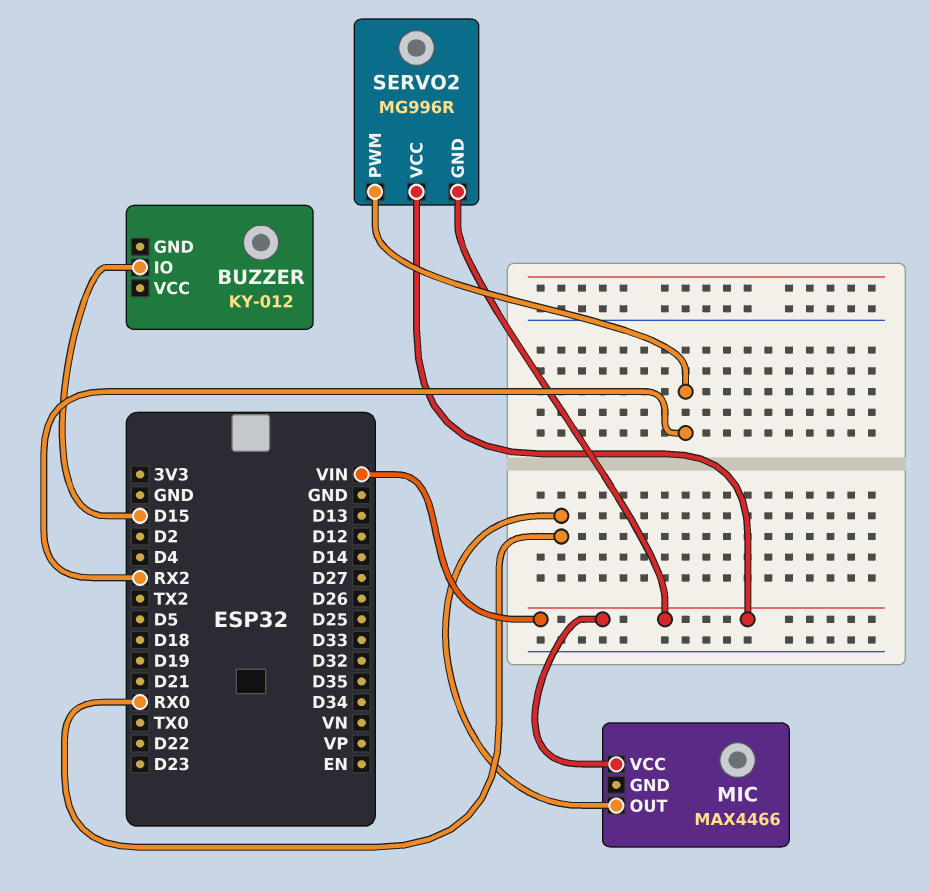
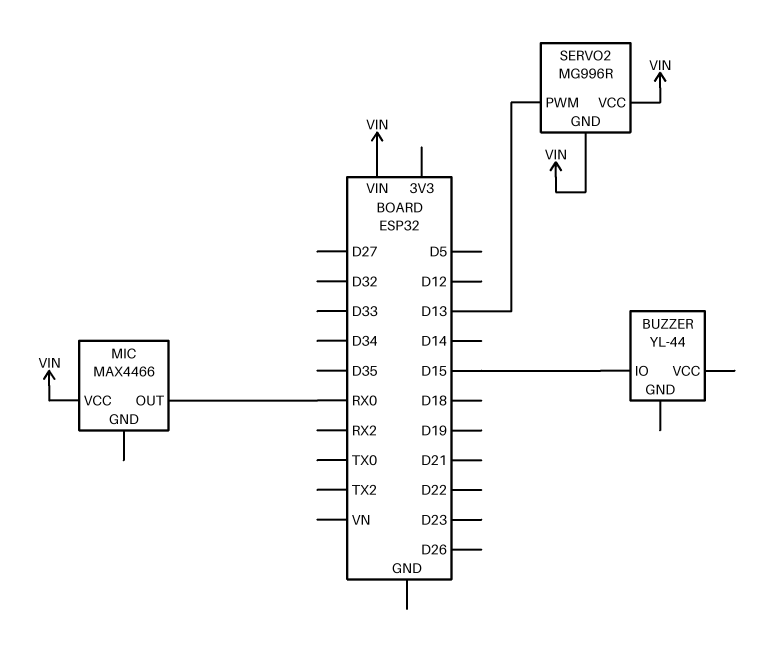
BUZZER: KY-012 -> YL-44
SERVO2 pin PWM: RX2 -> D13

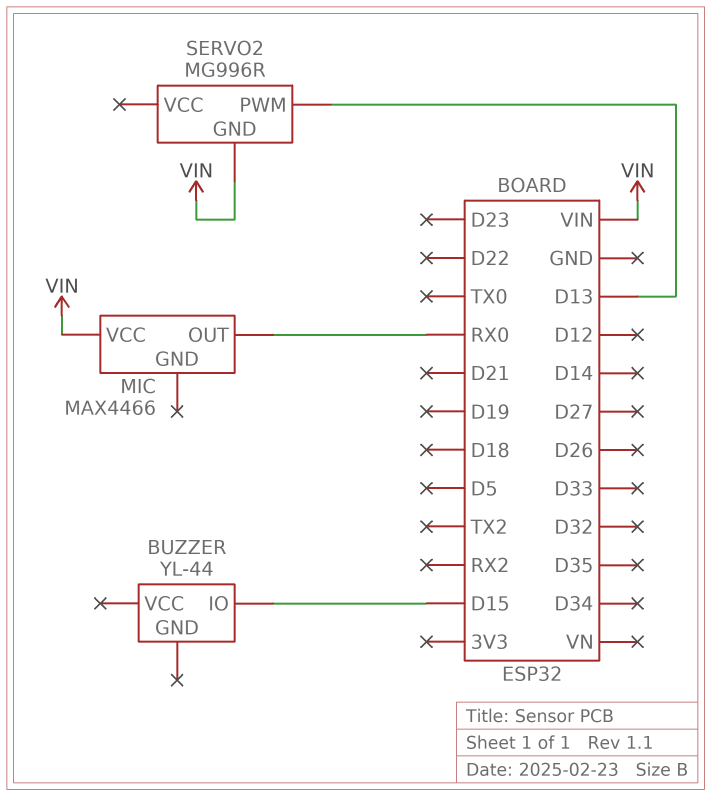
SERVO2 pin VCC: VIN -> none

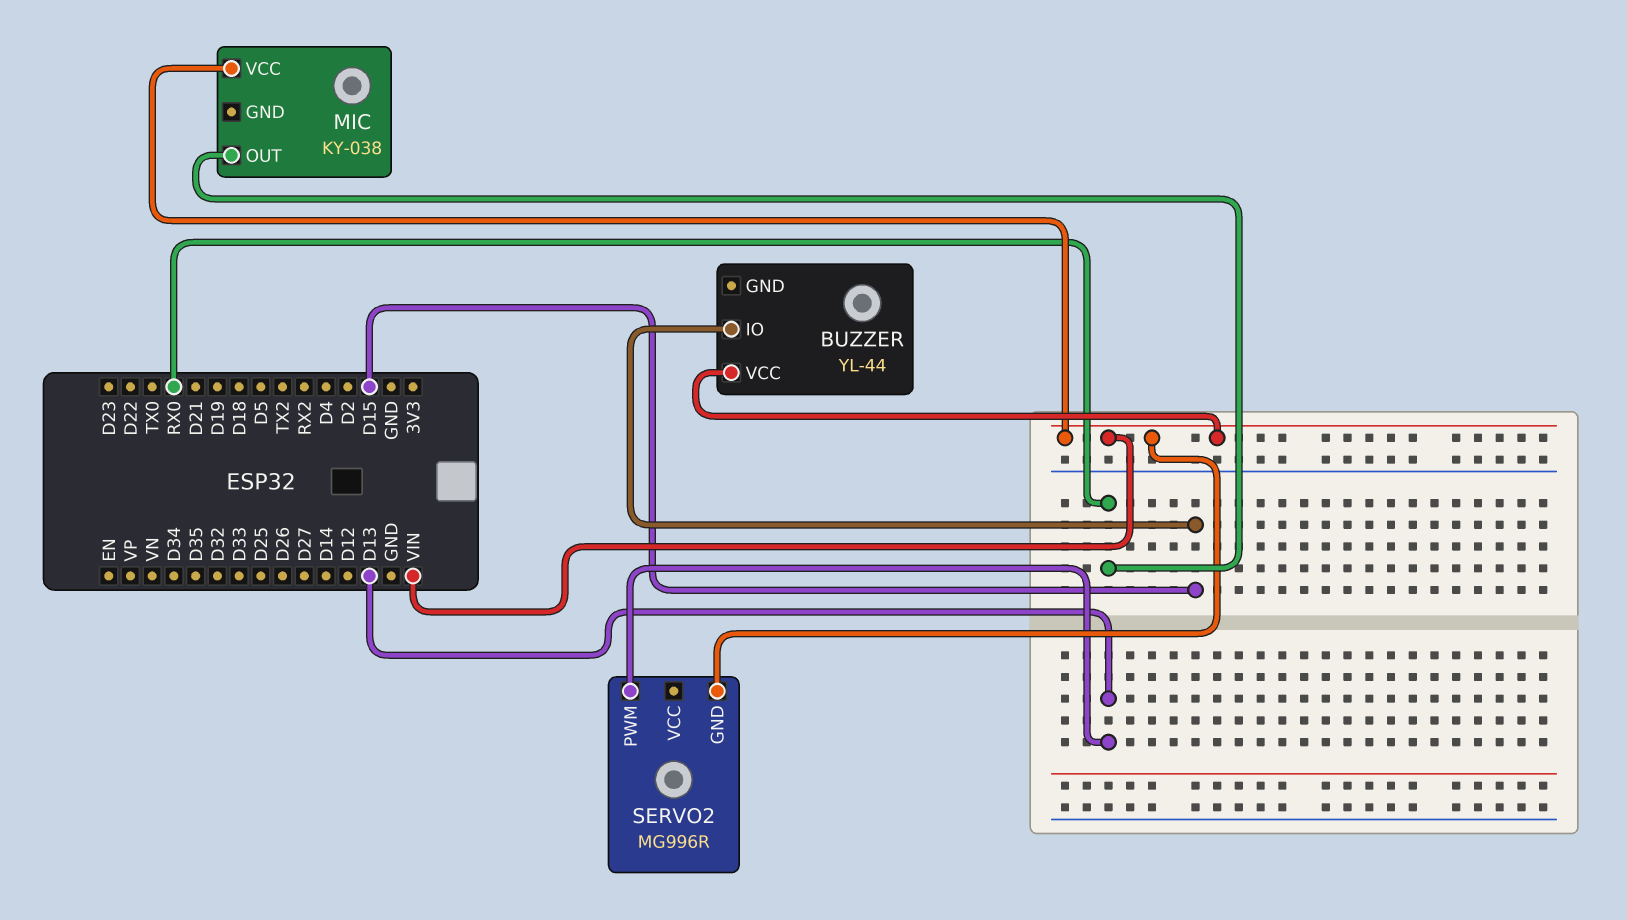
BUZZER pin VCC: none -> VIN
MIC: MAX4466 -> KY-038

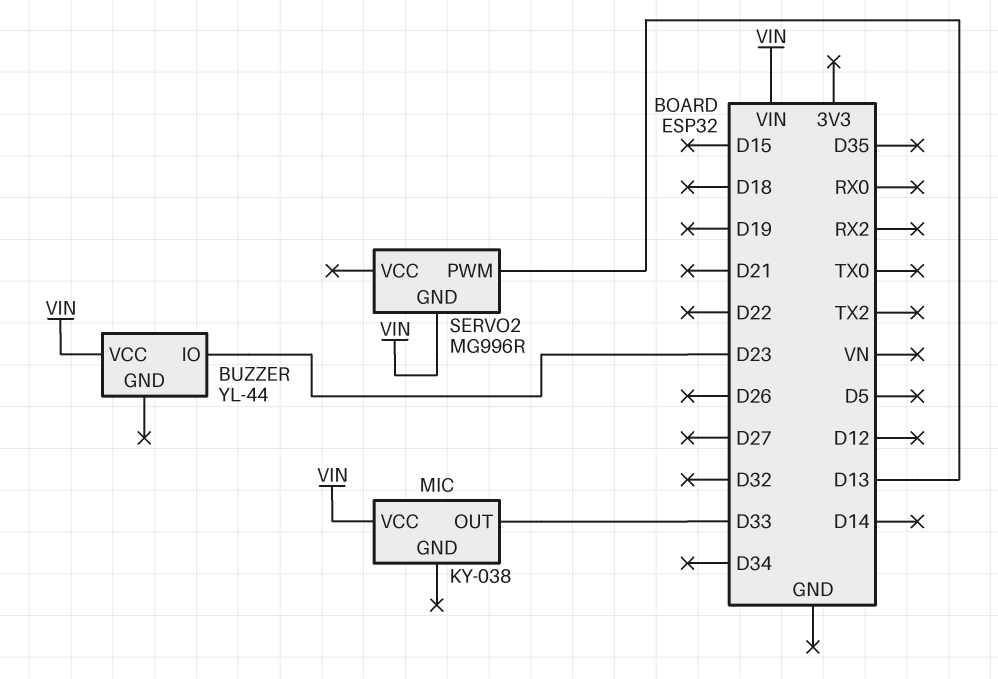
BUZZER pin IO: D15 -> D23
MIC pin OUT: RX0 -> D33

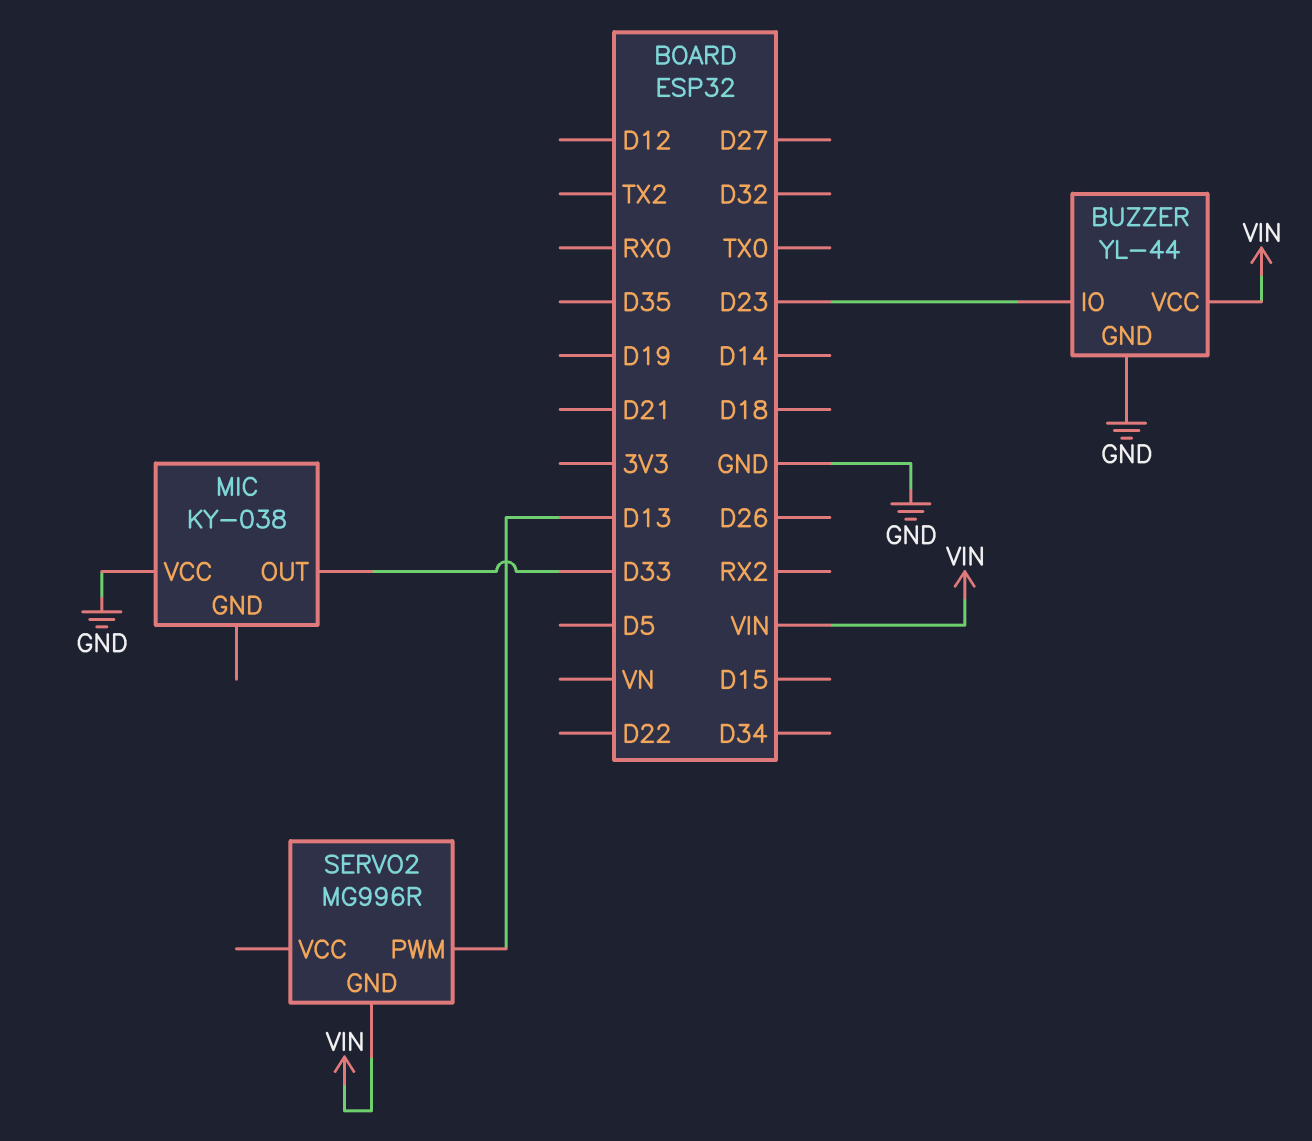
BUZZER pin GND: none -> GND
MIC pin VCC: VIN -> GND

